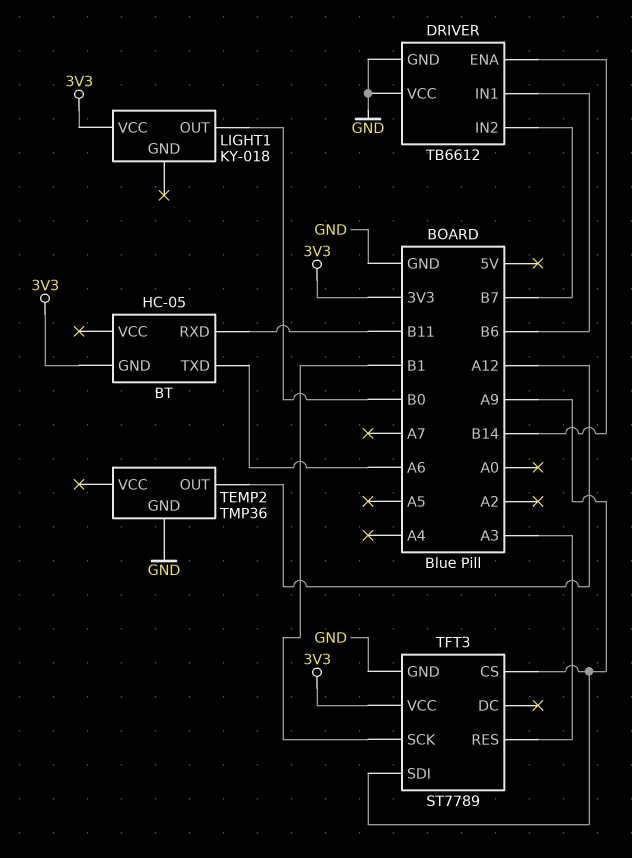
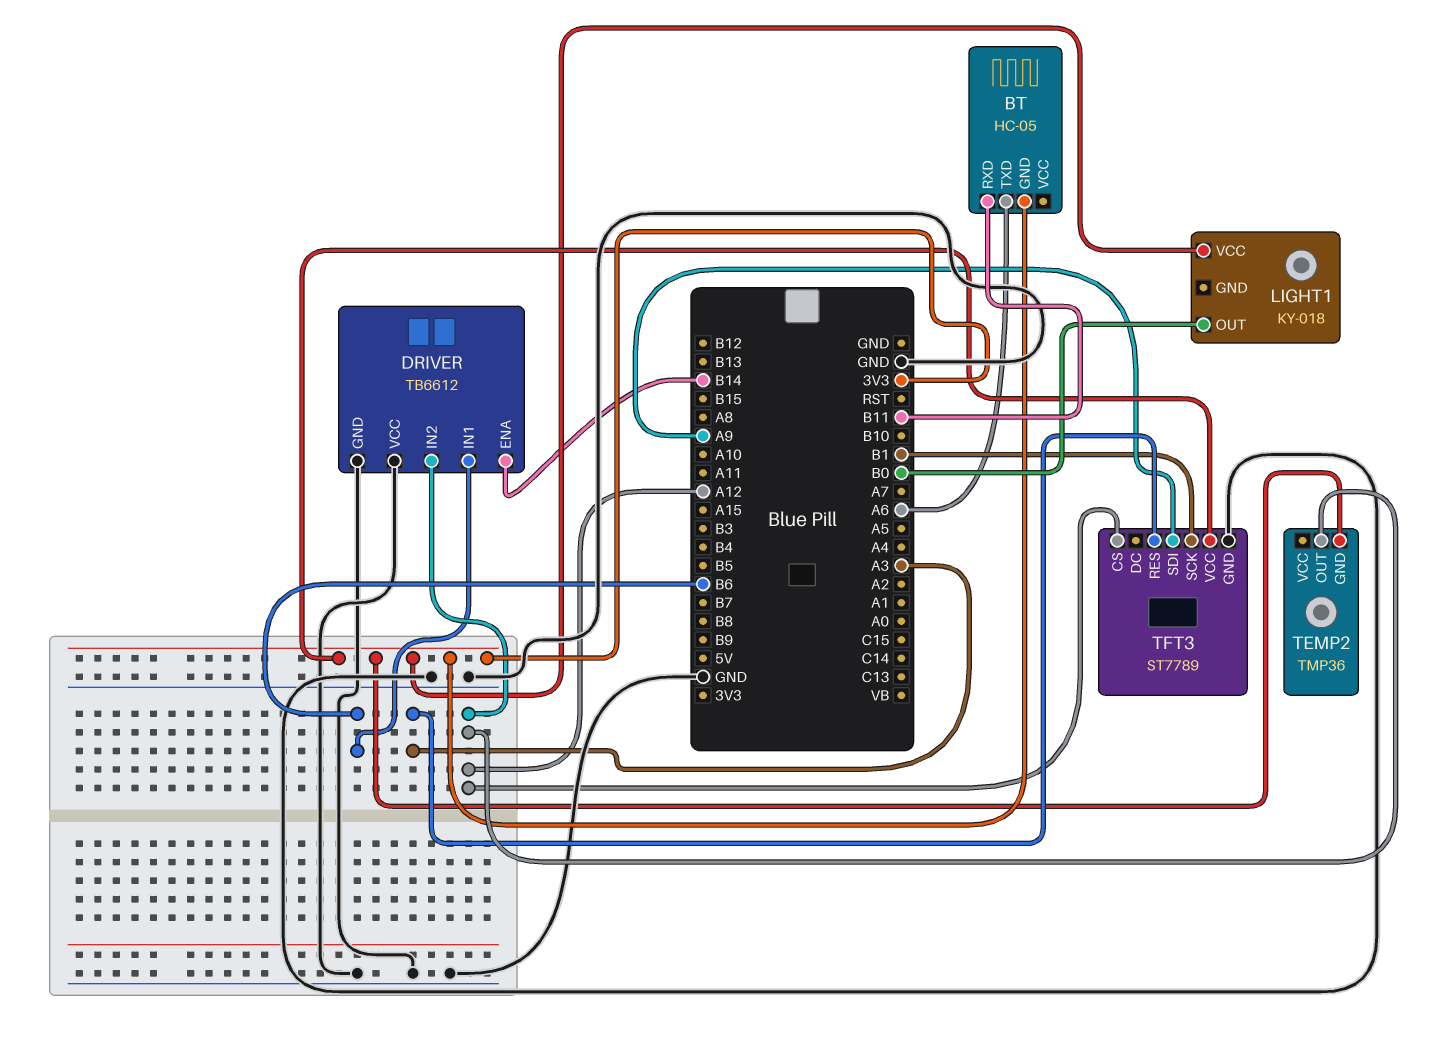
DRIVER pin IN2: B7 -> A12
TEMP2 pin GND: GND -> 3V3
TFT3 pin CS: A9 -> A12

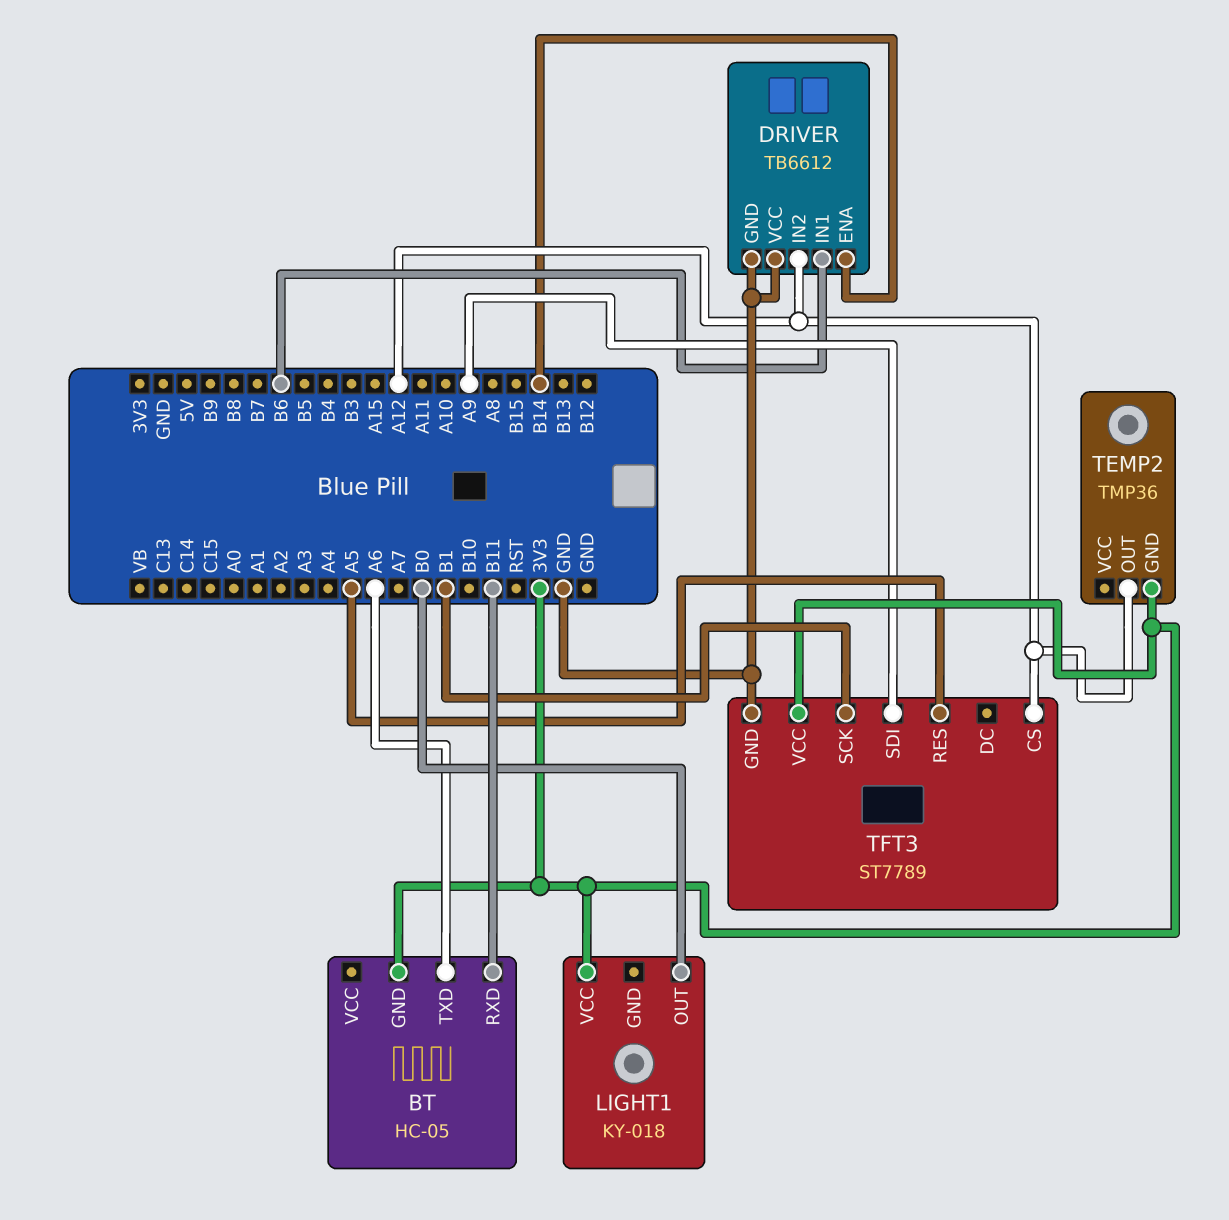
TFT3 pin RES: A3 -> A5

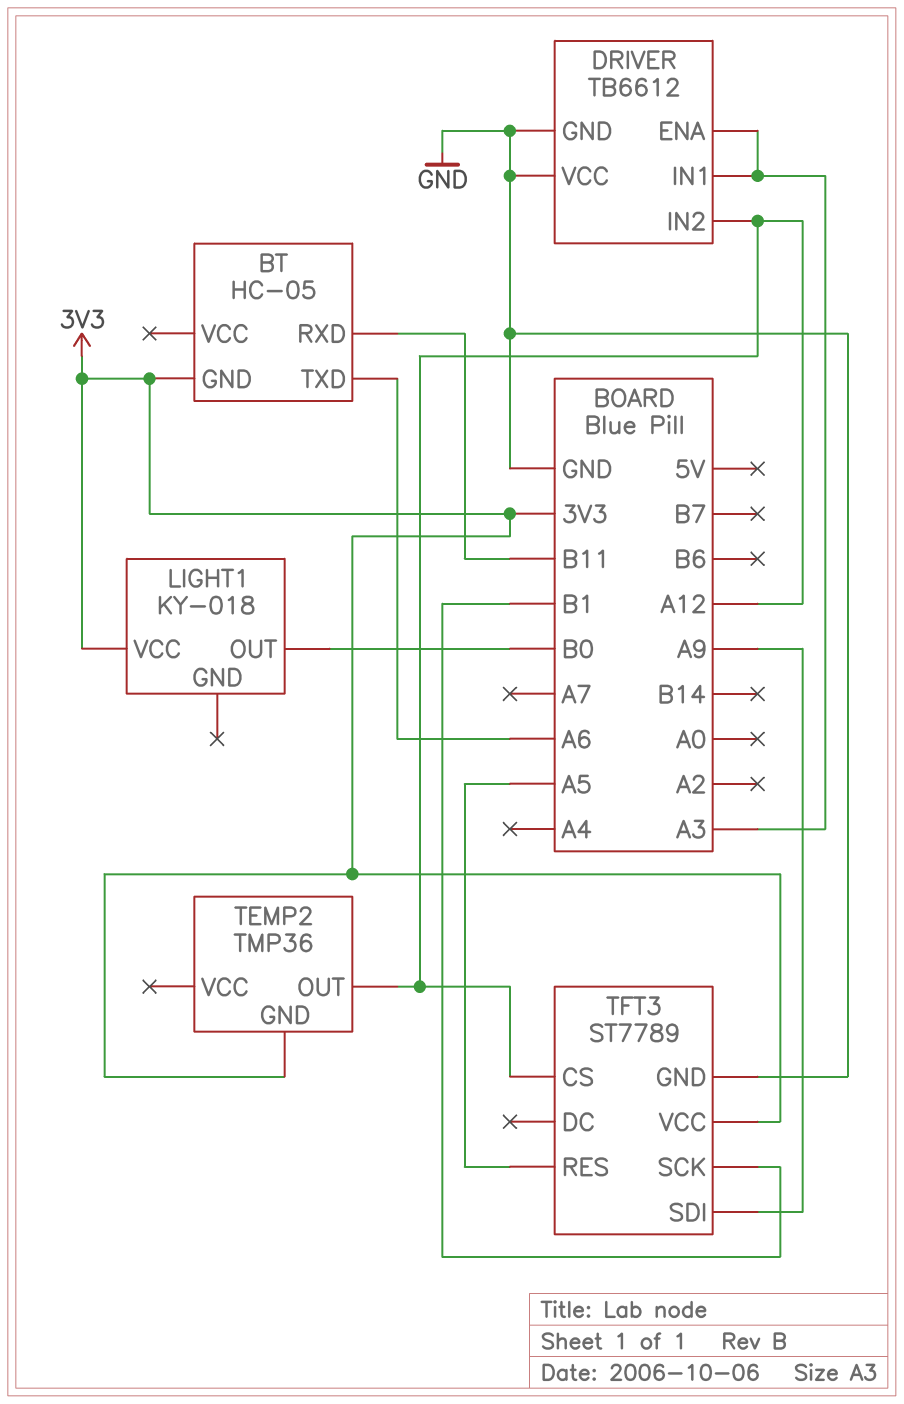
DRIVER pin ENA: B14 -> A3
DRIVER pin IN1: B6 -> A3

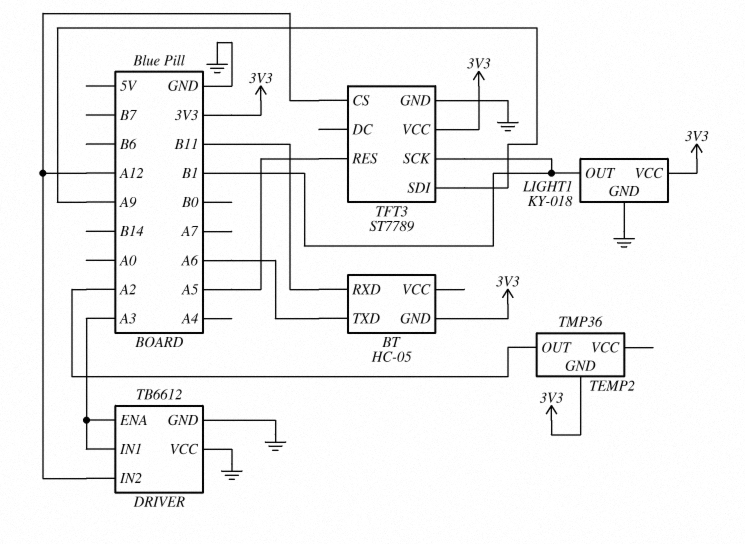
LIGHT1 pin GND: none -> GND
LIGHT1 pin OUT: B0 -> B1
TEMP2 pin OUT: A12 -> A2

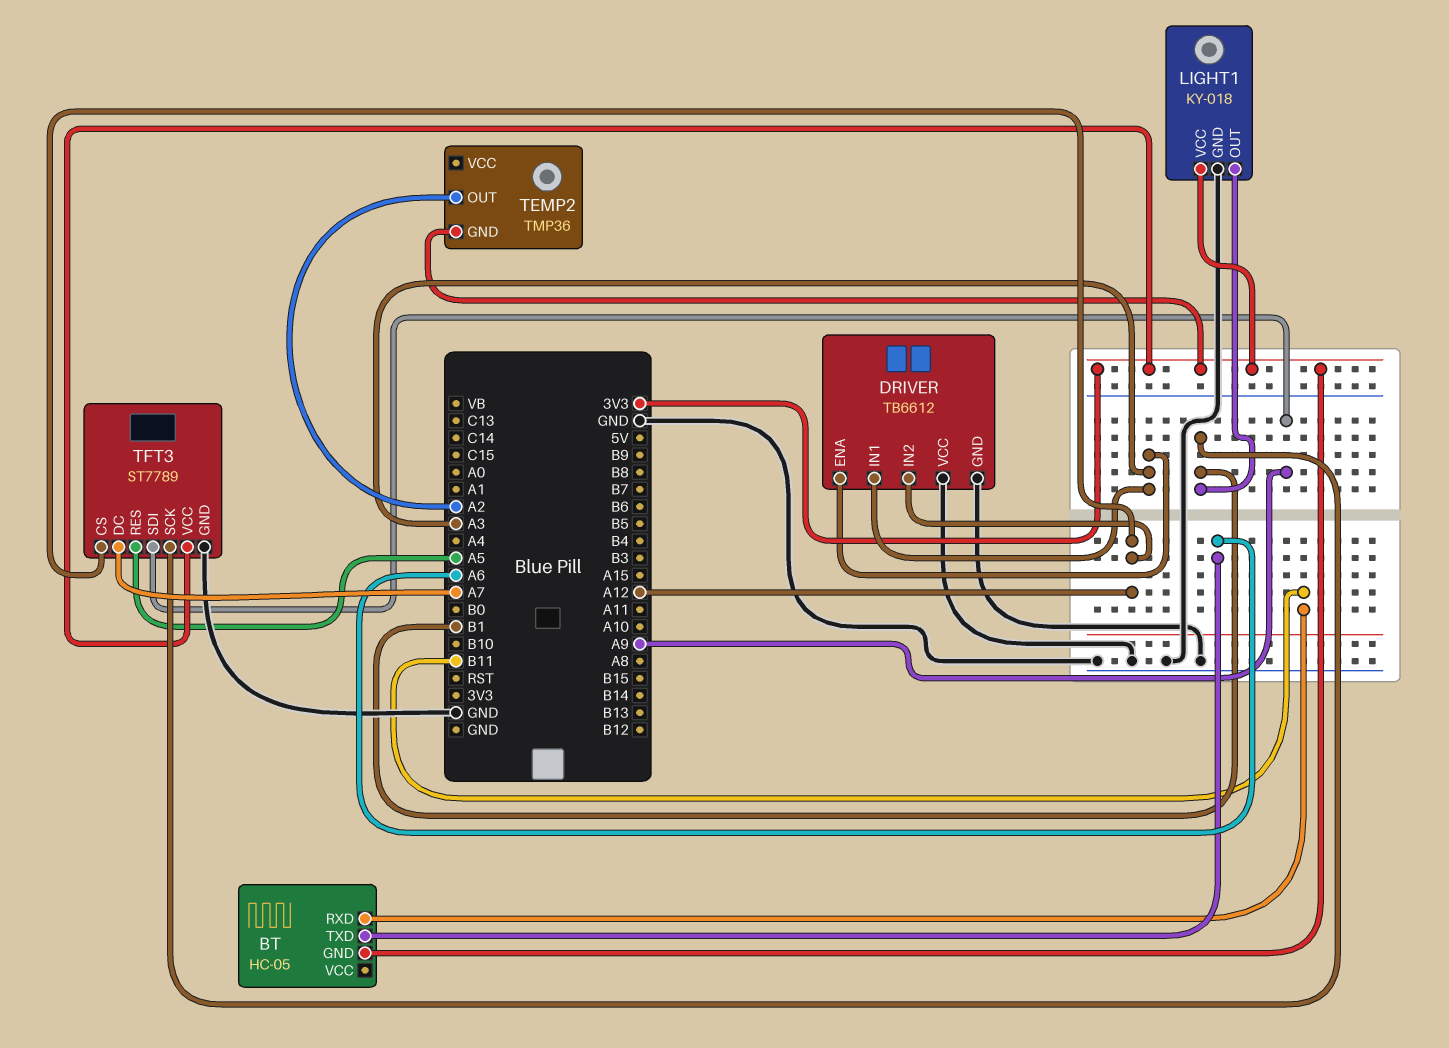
TFT3 pin DC: none -> A7

